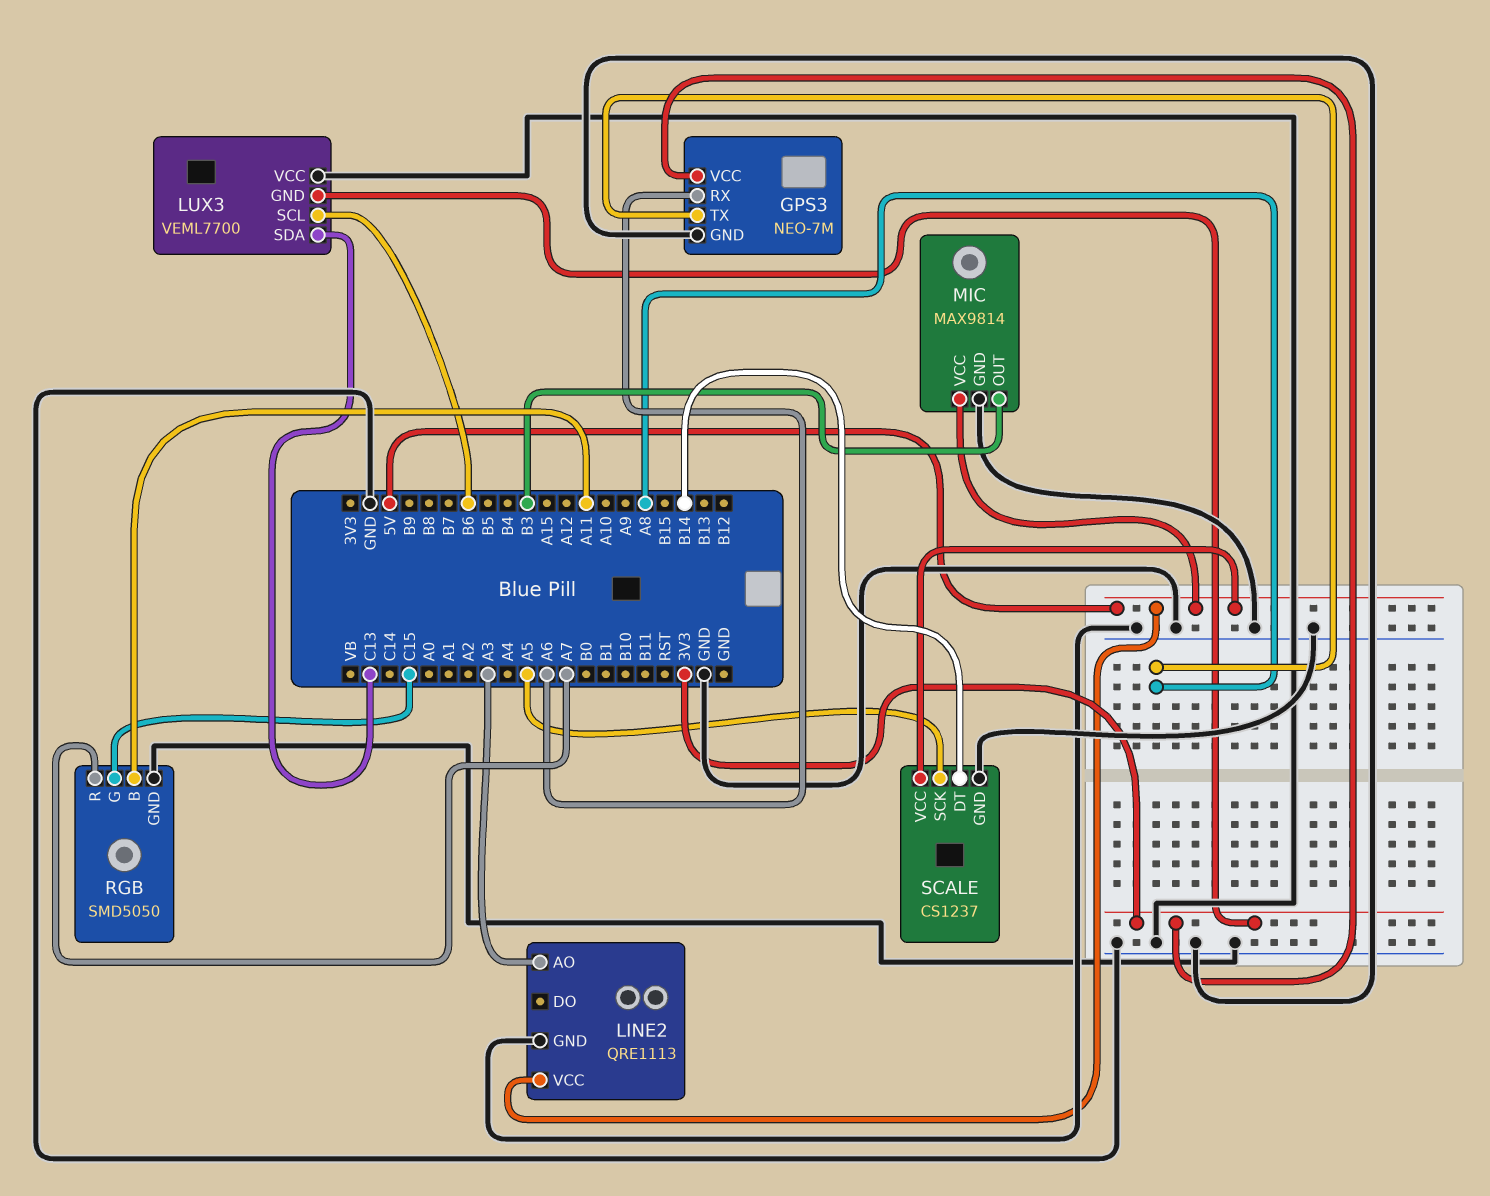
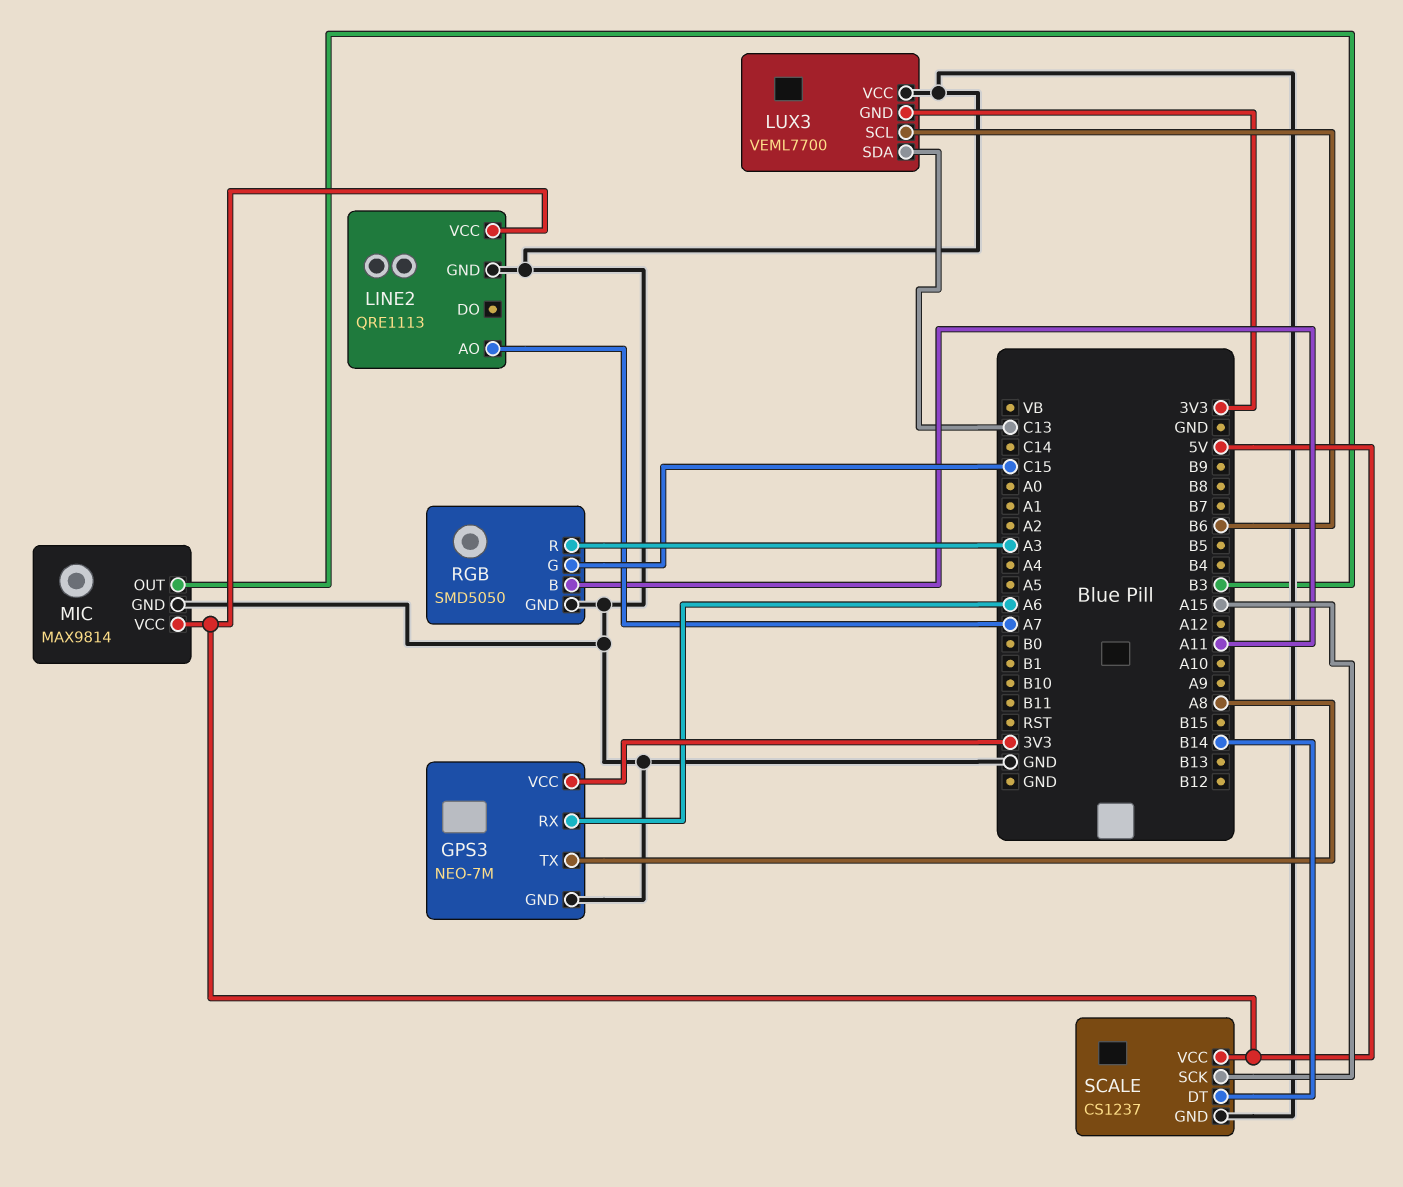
LINE2 pin AO: A3 -> A7
RGB pin R: A7 -> A3
SCALE pin SCK: A5 -> A15

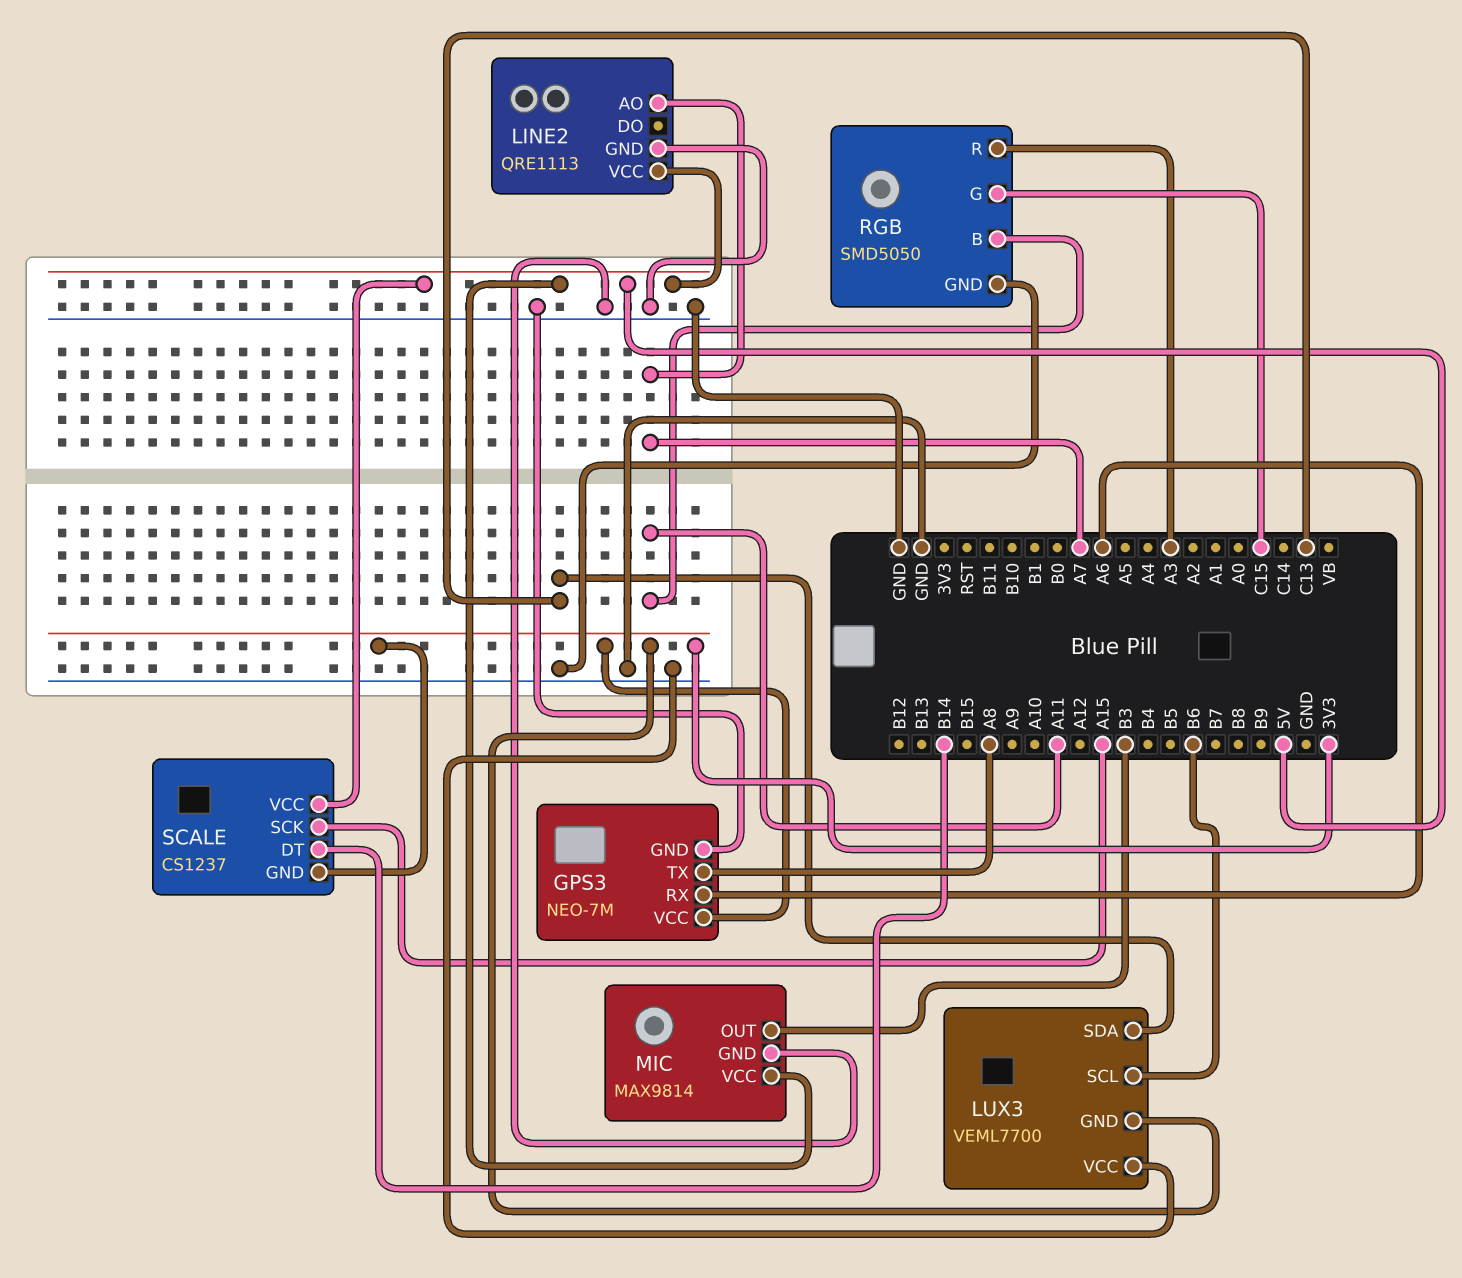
SCALE pin GND: GND -> 3V3

